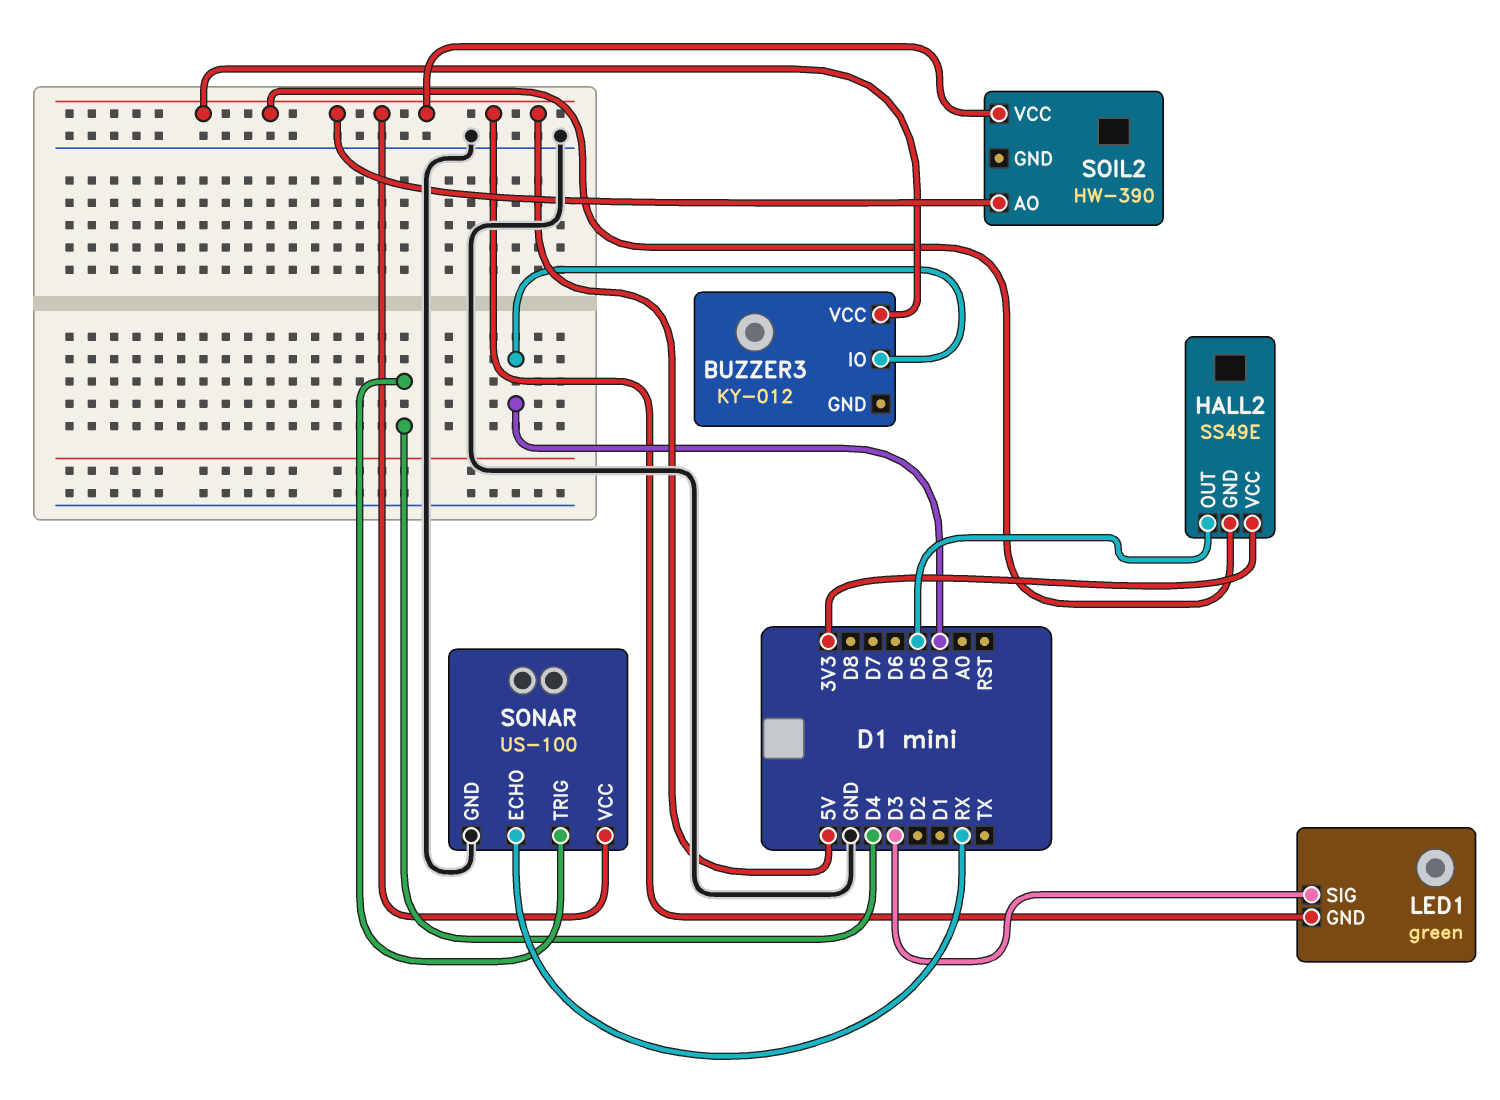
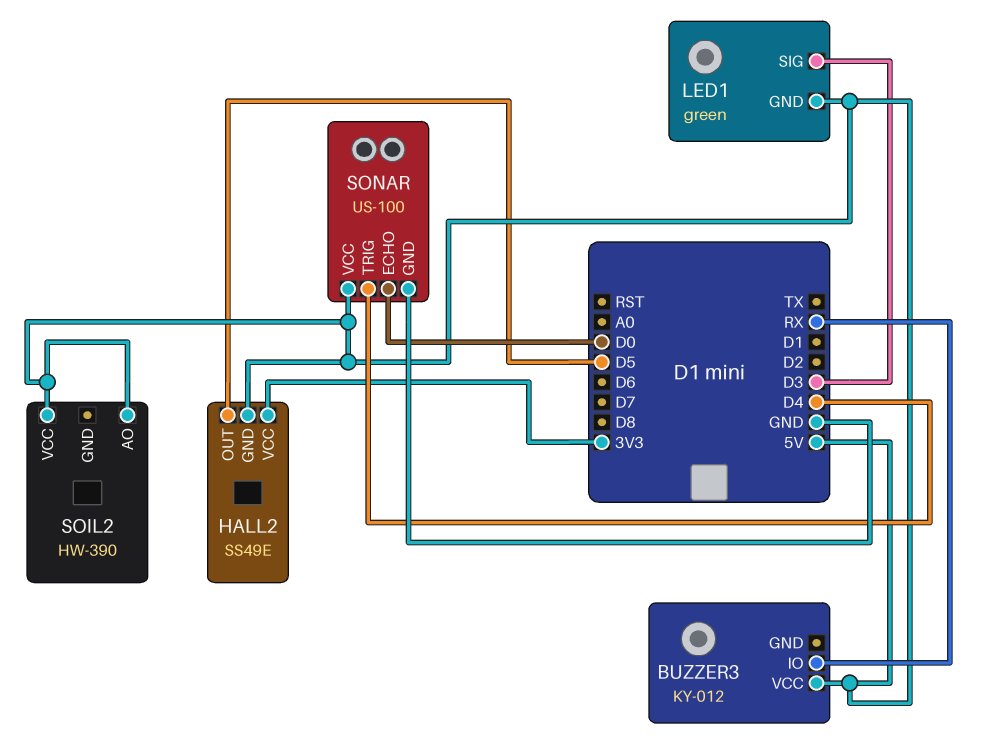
BUZZER3 pin IO: D0 -> RX
SONAR pin ECHO: RX -> D0

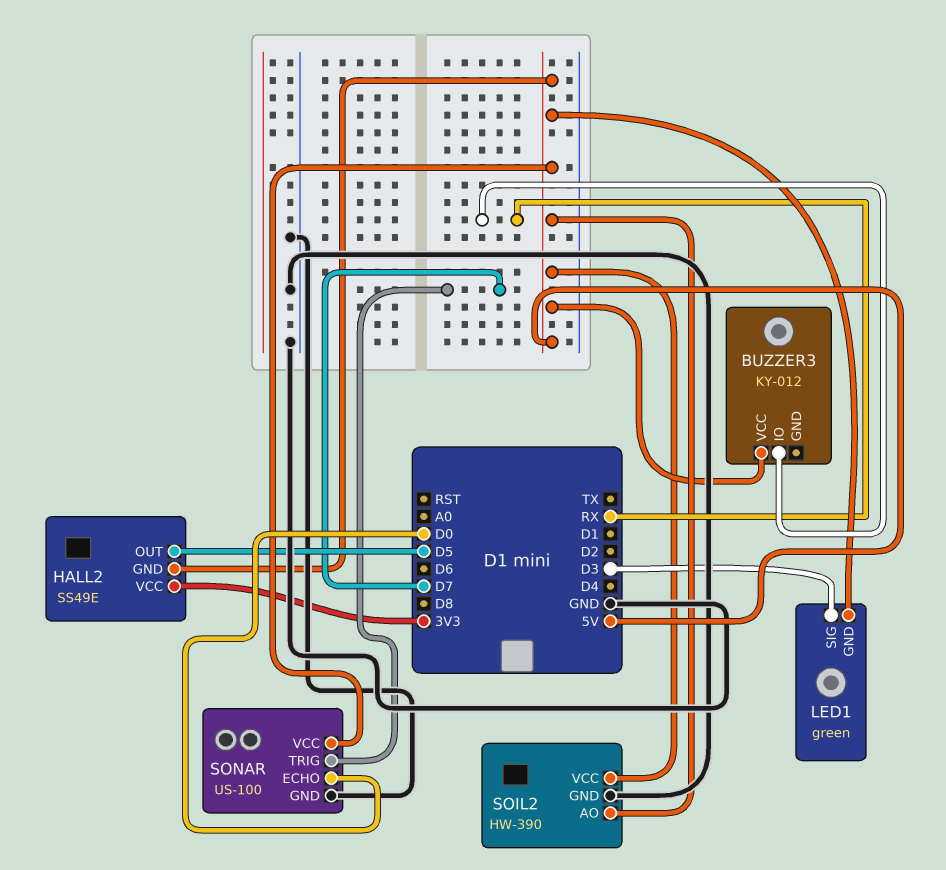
SOIL2 pin GND: none -> GND
SONAR pin TRIG: D4 -> D7

